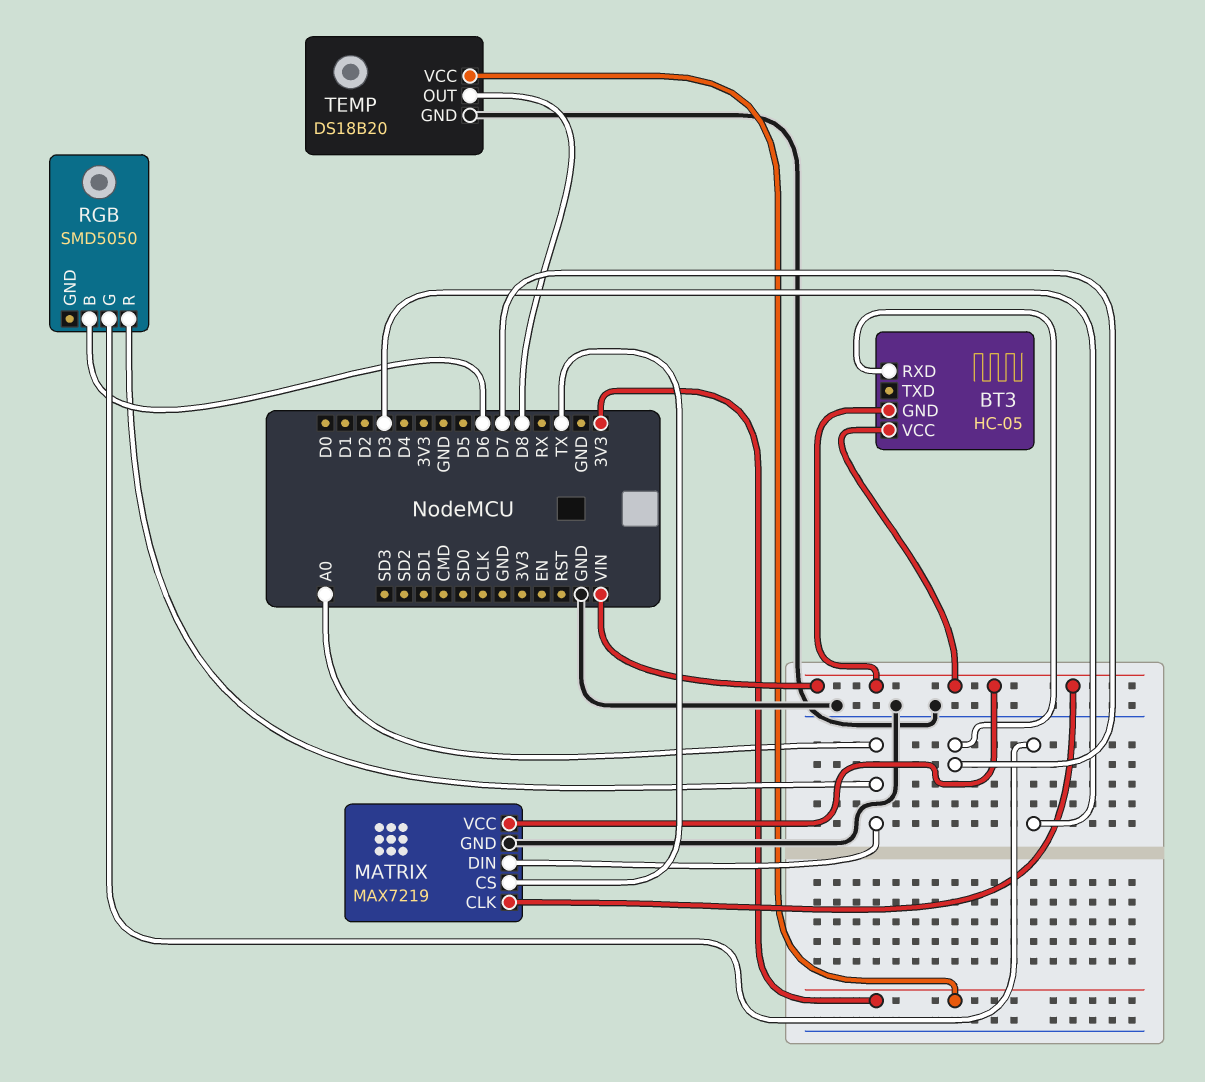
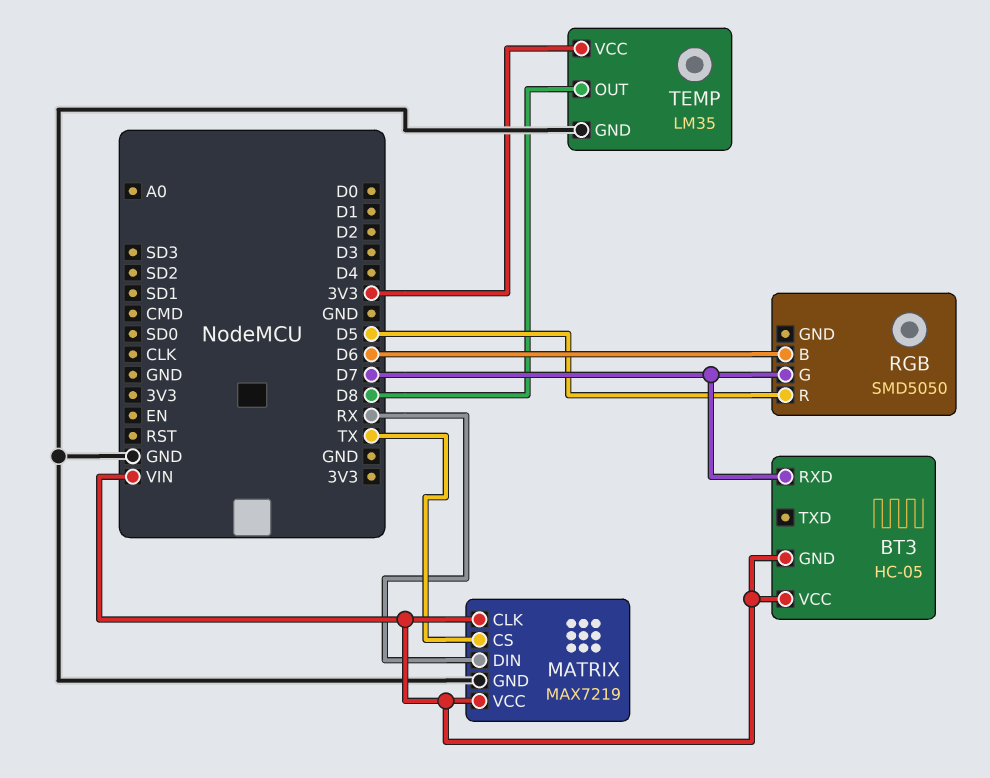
MATRIX pin DIN: A0 -> RX
RGB pin G: D3 -> D7
RGB pin R: A0 -> D5
TEMP: DS18B20 -> LM35

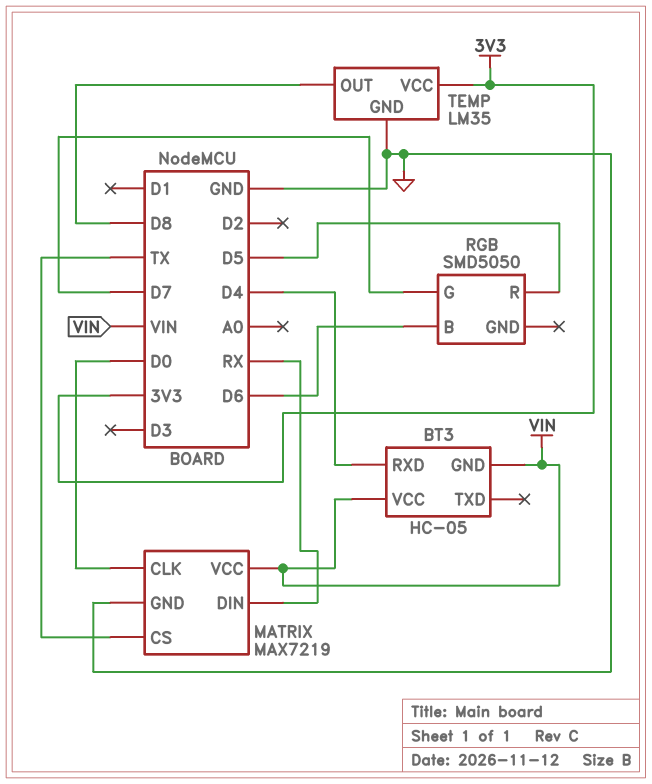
BT3 pin RXD: D7 -> D4
MATRIX pin CLK: VIN -> D0

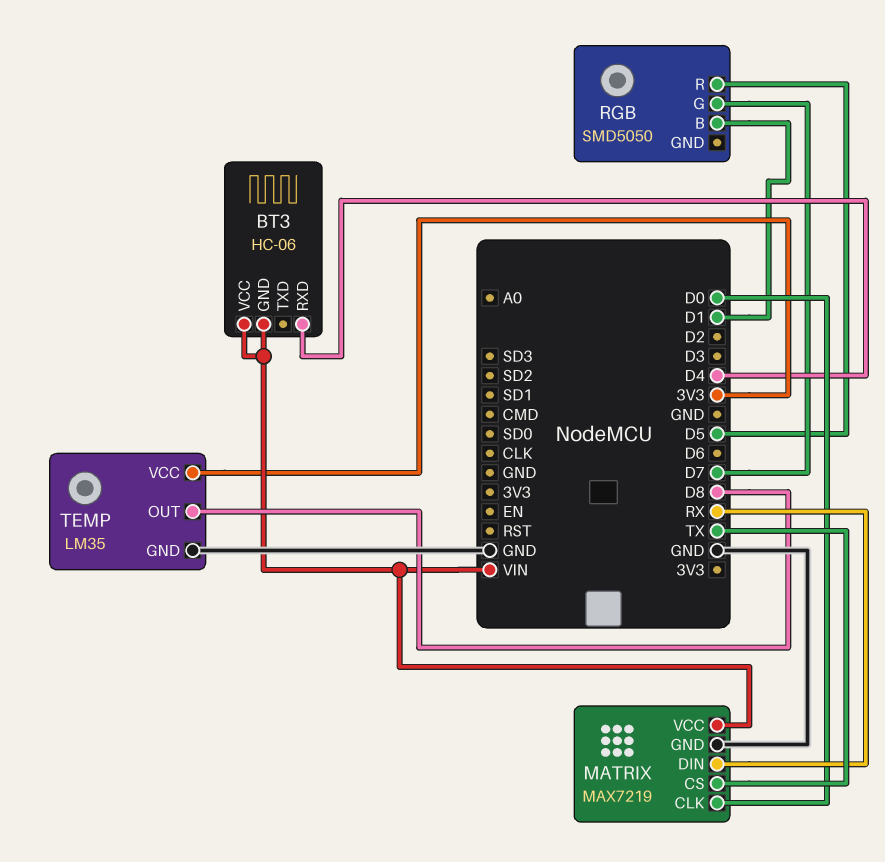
BT3: HC-05 -> HC-06
RGB pin B: D6 -> D1

